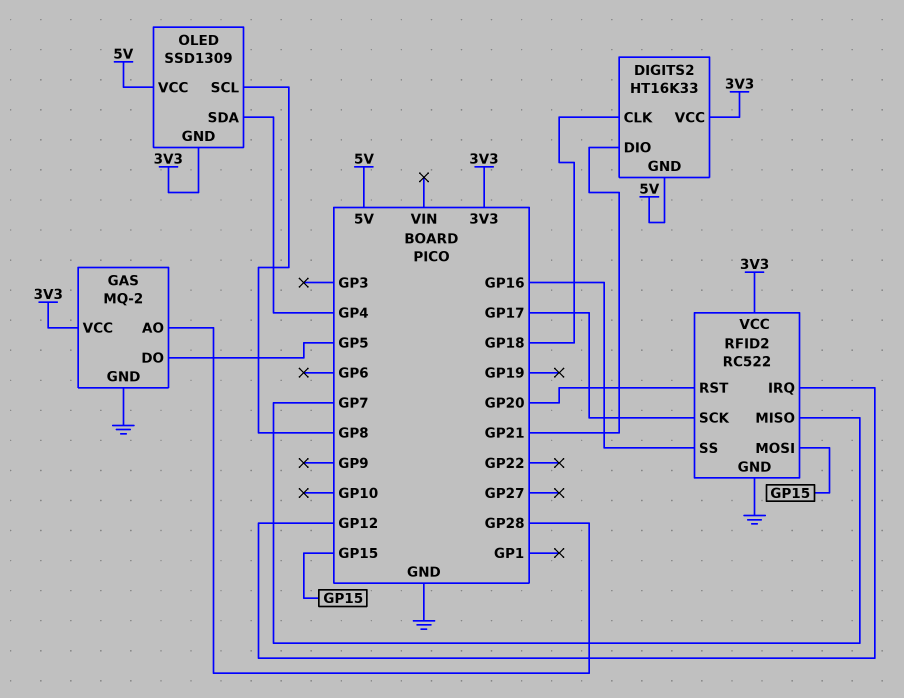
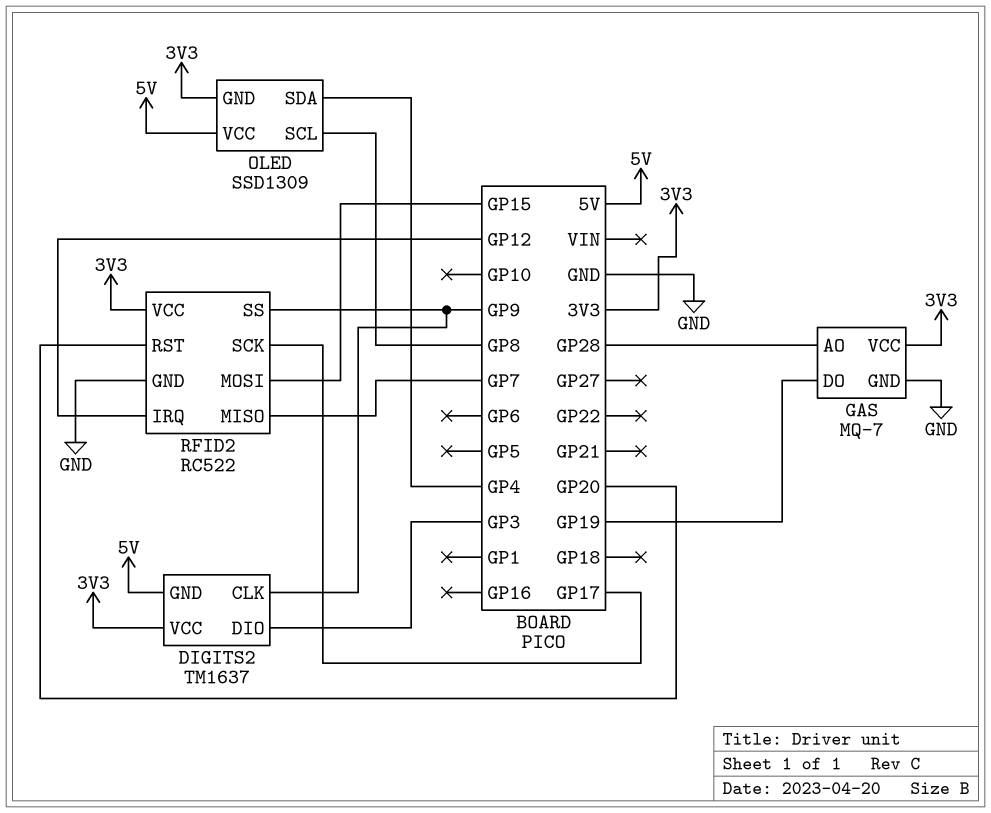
DIGITS2: HT16K33 -> TM1637
DIGITS2 pin CLK: GP18 -> GP9
DIGITS2 pin DIO: GP21 -> GP3
GAS: MQ-2 -> MQ-7
GAS pin DO: GP5 -> GP19
RFID2 pin SS: GP16 -> GP9

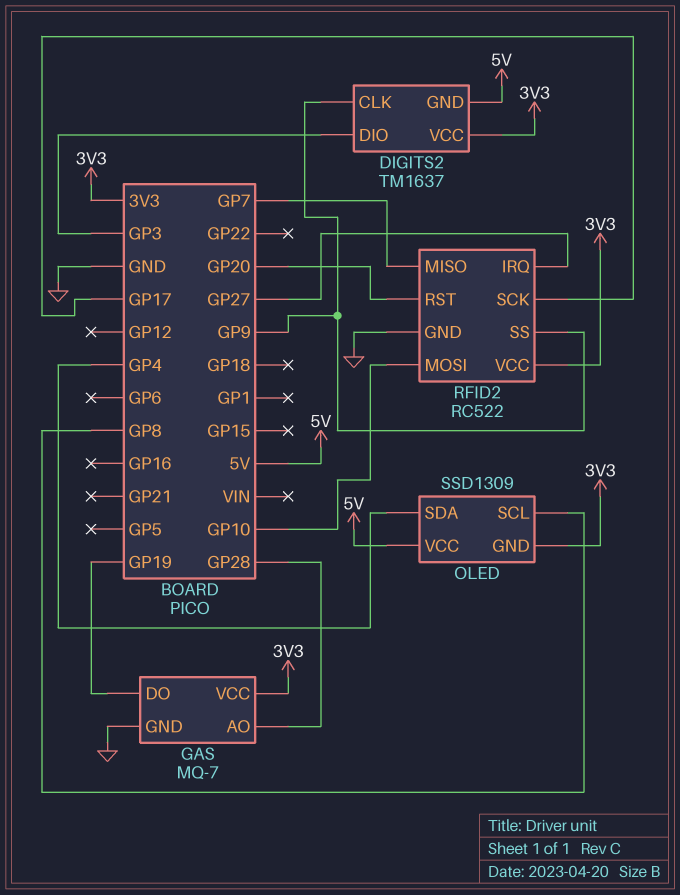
RFID2 pin IRQ: GP12 -> GP27
RFID2 pin MOSI: GP15 -> GP10

